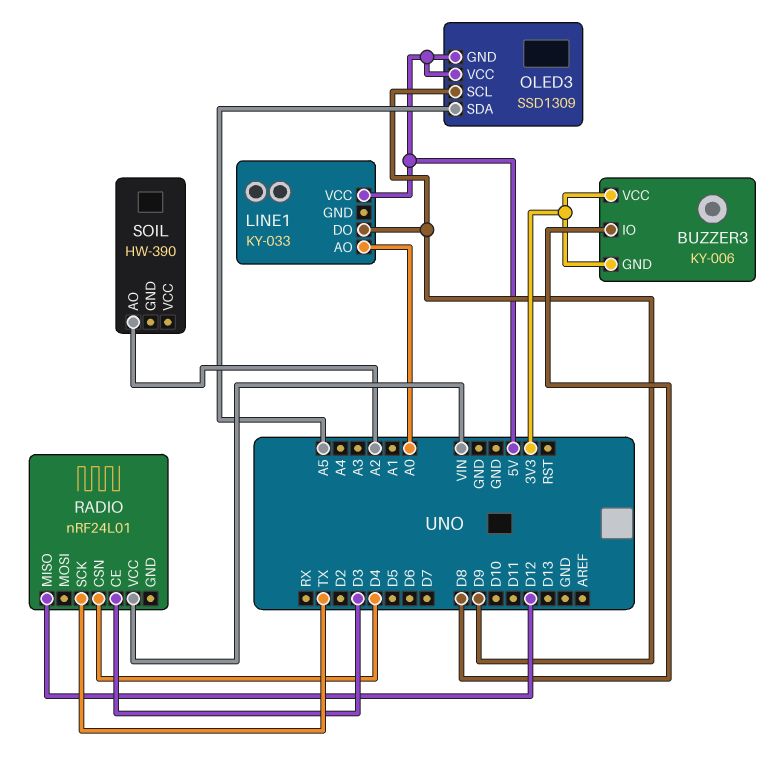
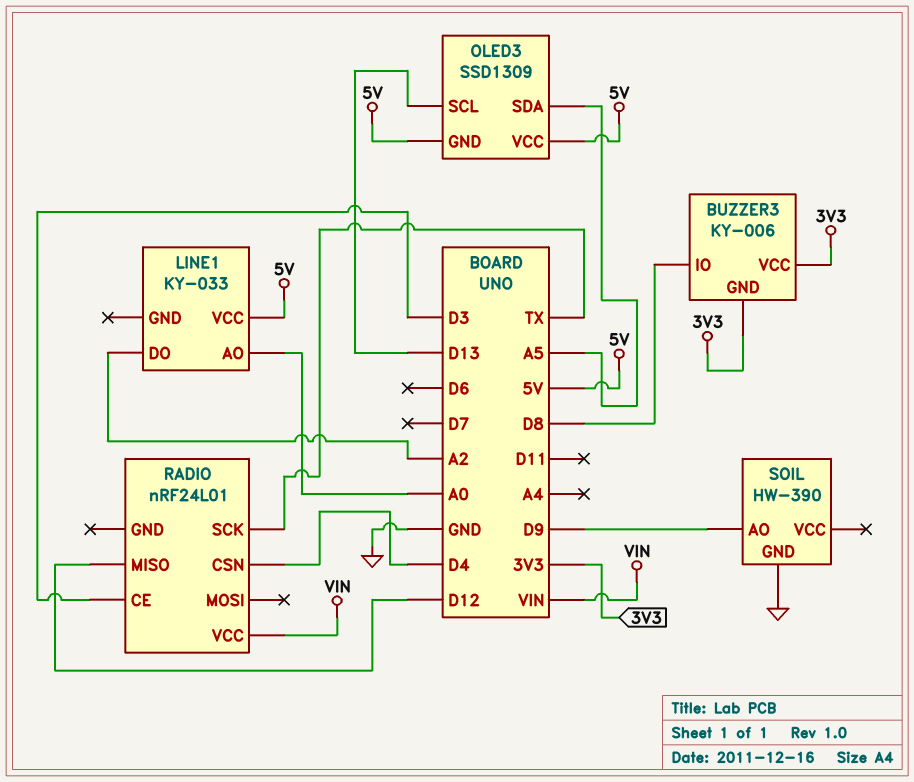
LINE1 pin DO: D9 -> A2
OLED3 pin SCL: D9 -> D13
SOIL pin AO: A2 -> D9
SOIL pin GND: none -> GND

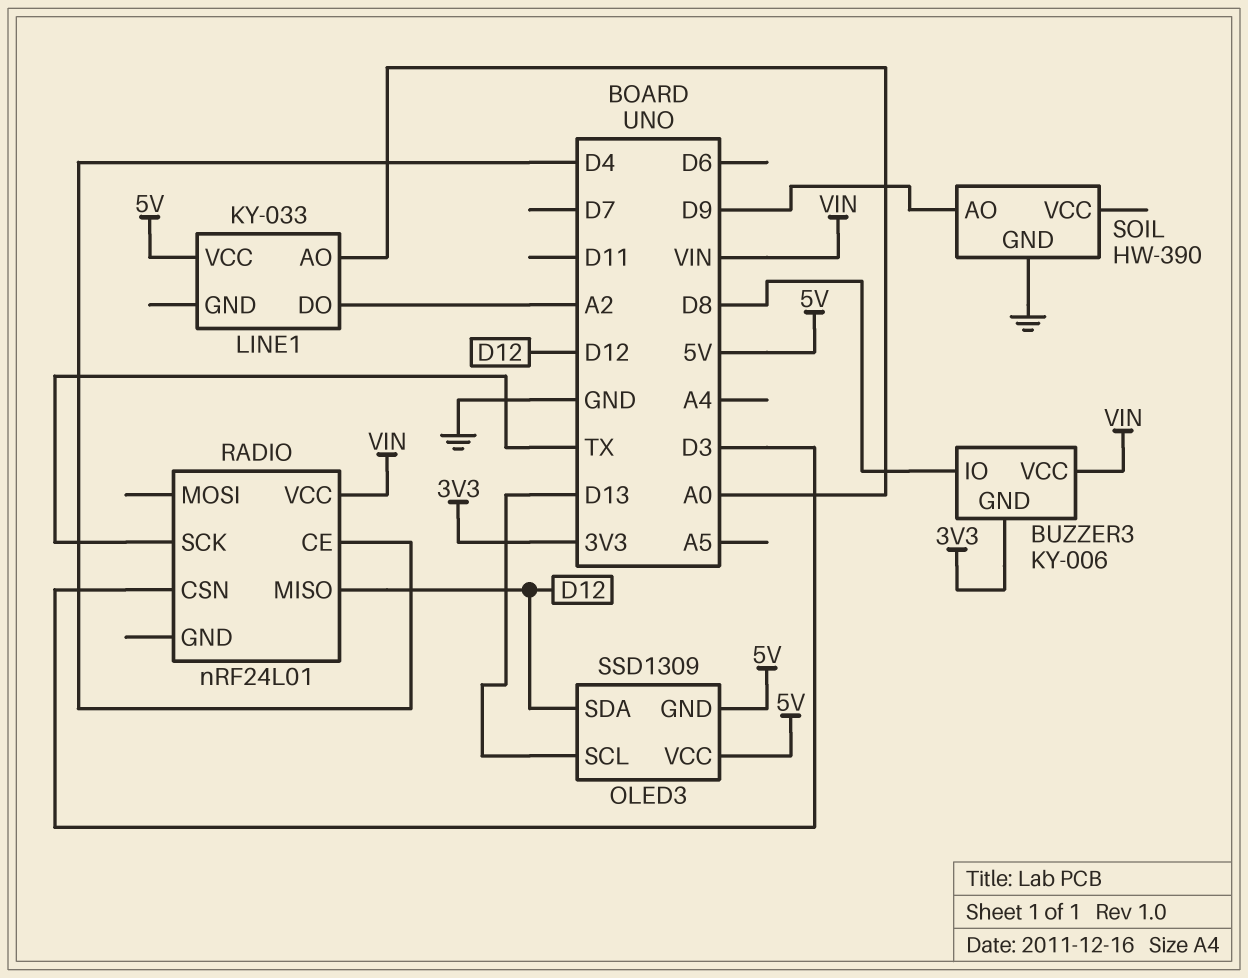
BUZZER3 pin VCC: 3V3 -> VIN
OLED3 pin SDA: A5 -> D12
RADIO pin CE: D3 -> D4
RADIO pin CSN: D4 -> D3

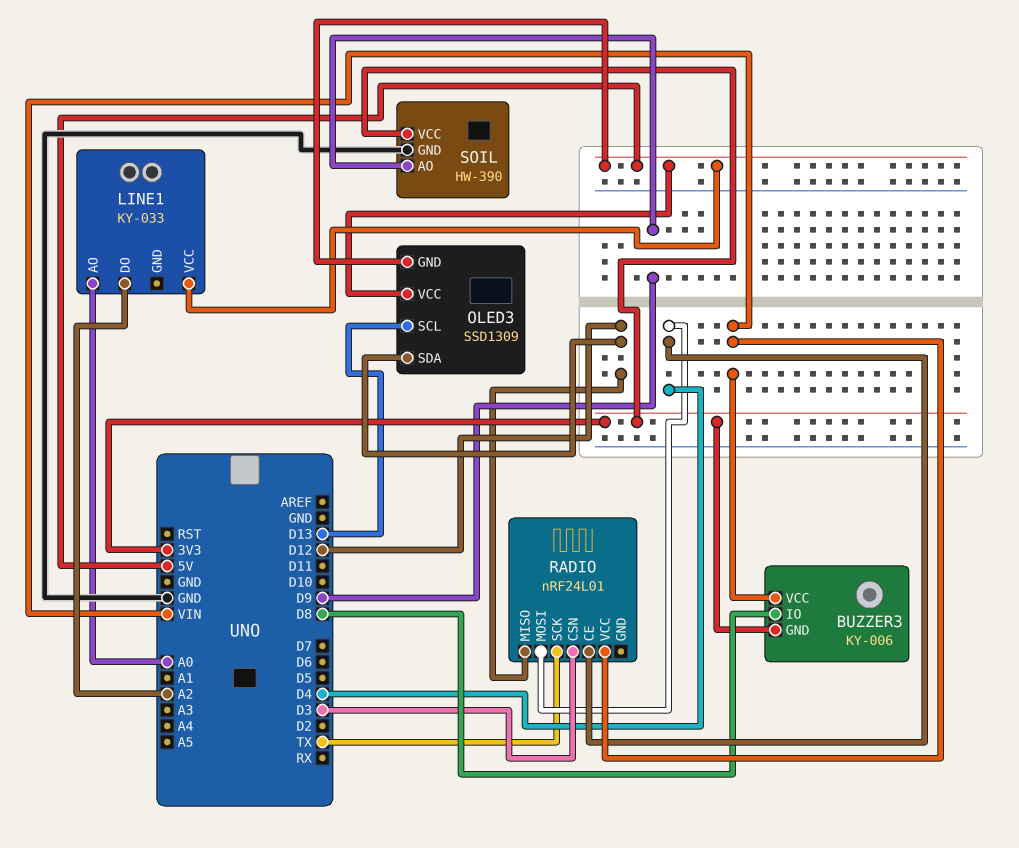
RADIO pin MOSI: none -> D4
SOIL pin VCC: none -> 3V3

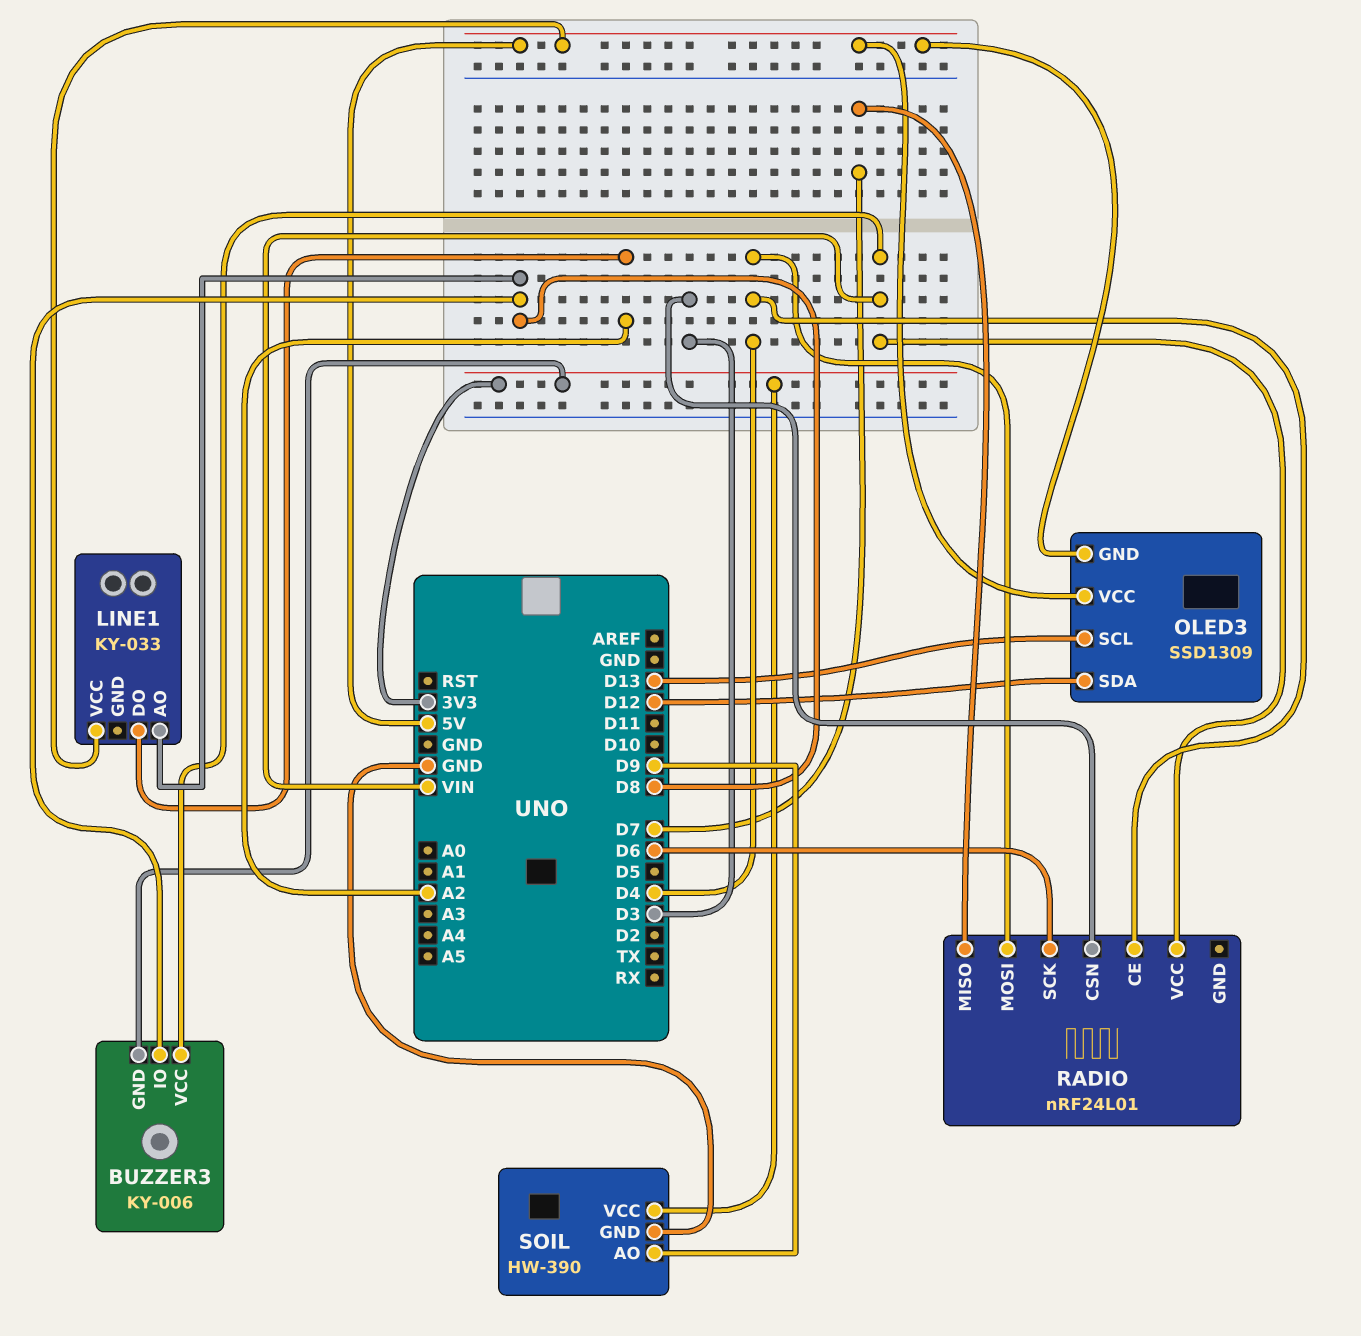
LINE1 pin AO: A0 -> D8
RADIO pin MISO: D12 -> D7
RADIO pin SCK: TX -> D6

